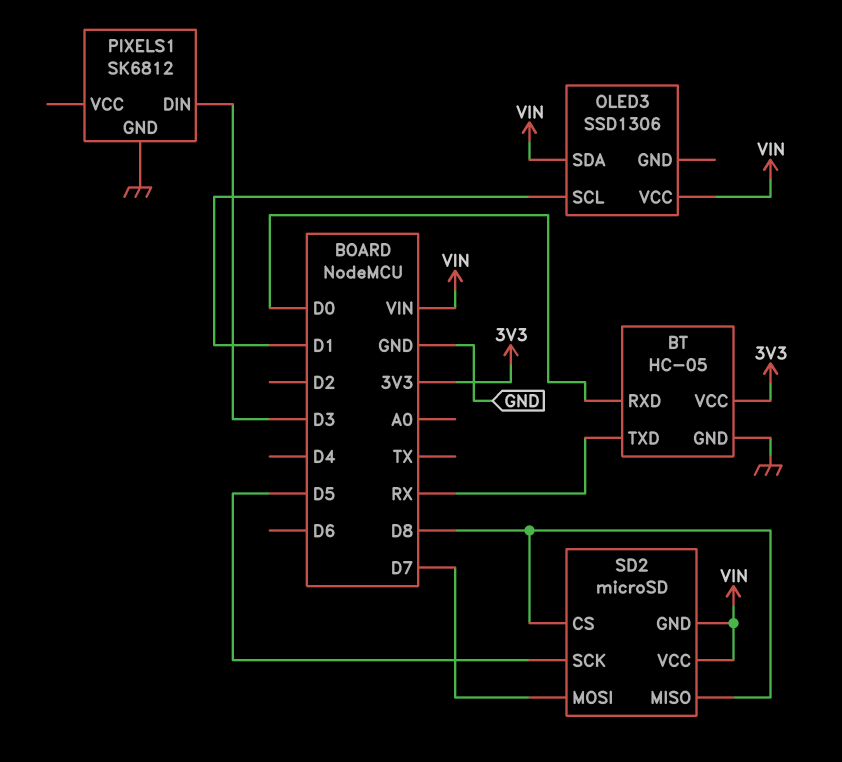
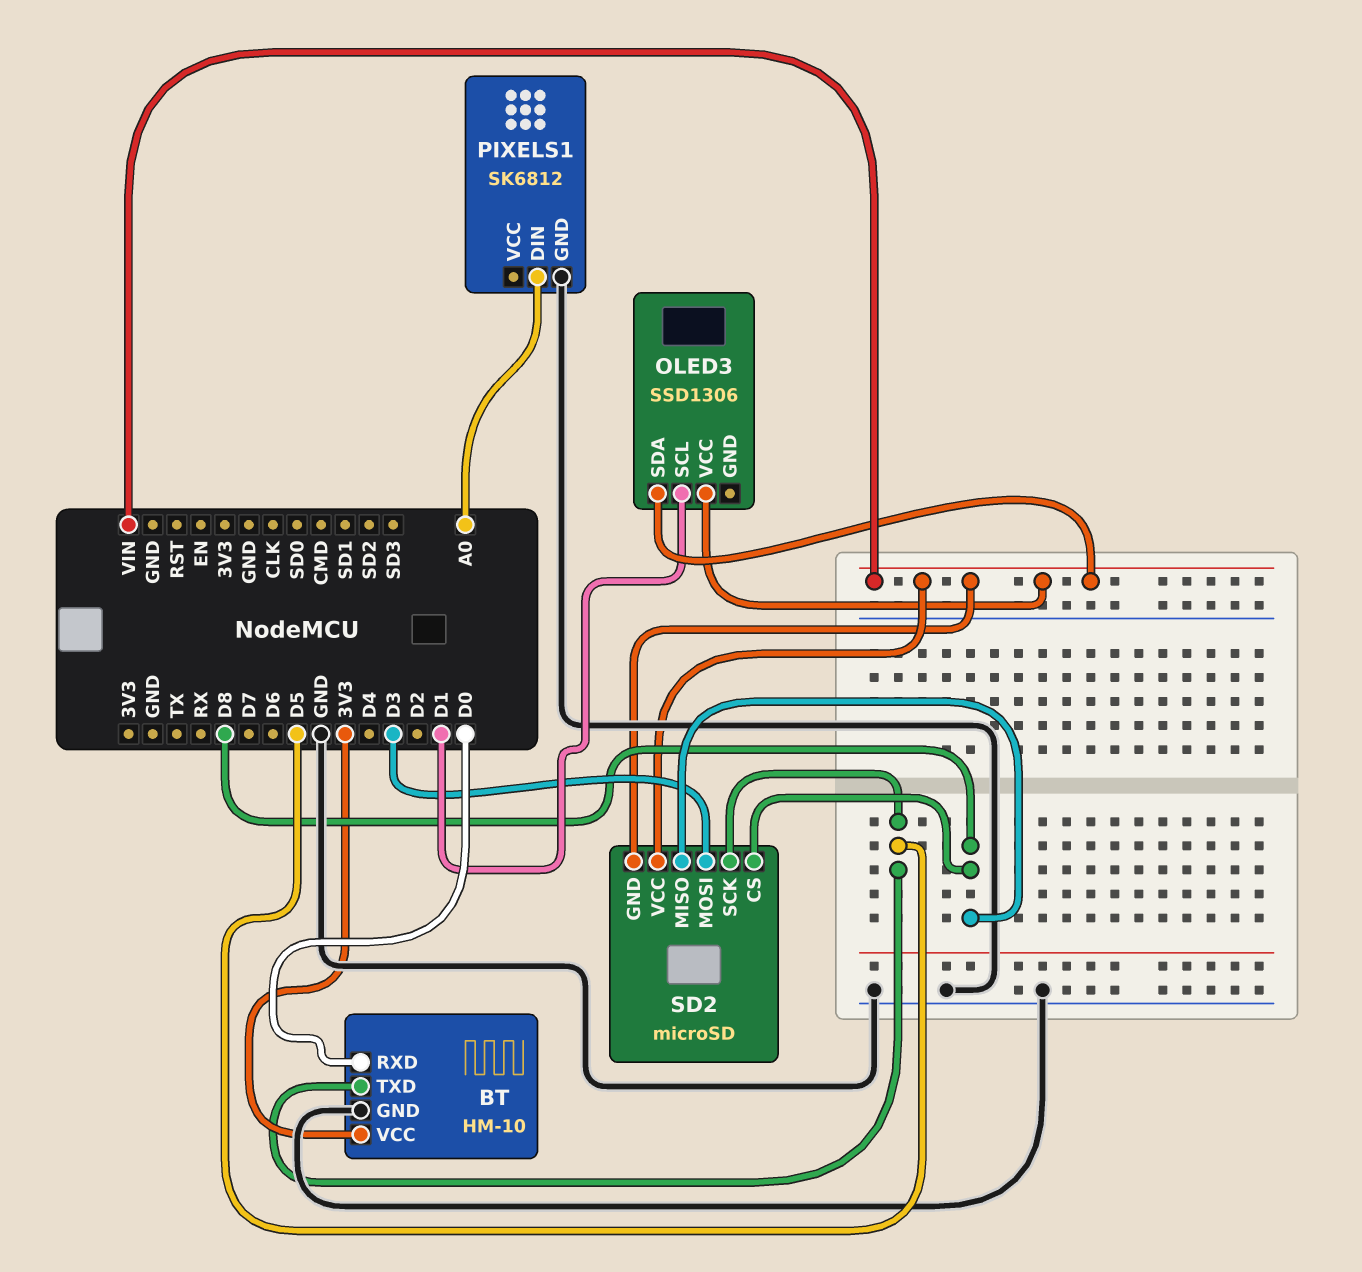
BT: HC-05 -> HM-10
BT pin TXD: RX -> D5
PIXELS1 pin DIN: D3 -> A0
SD2 pin MOSI: D7 -> D3

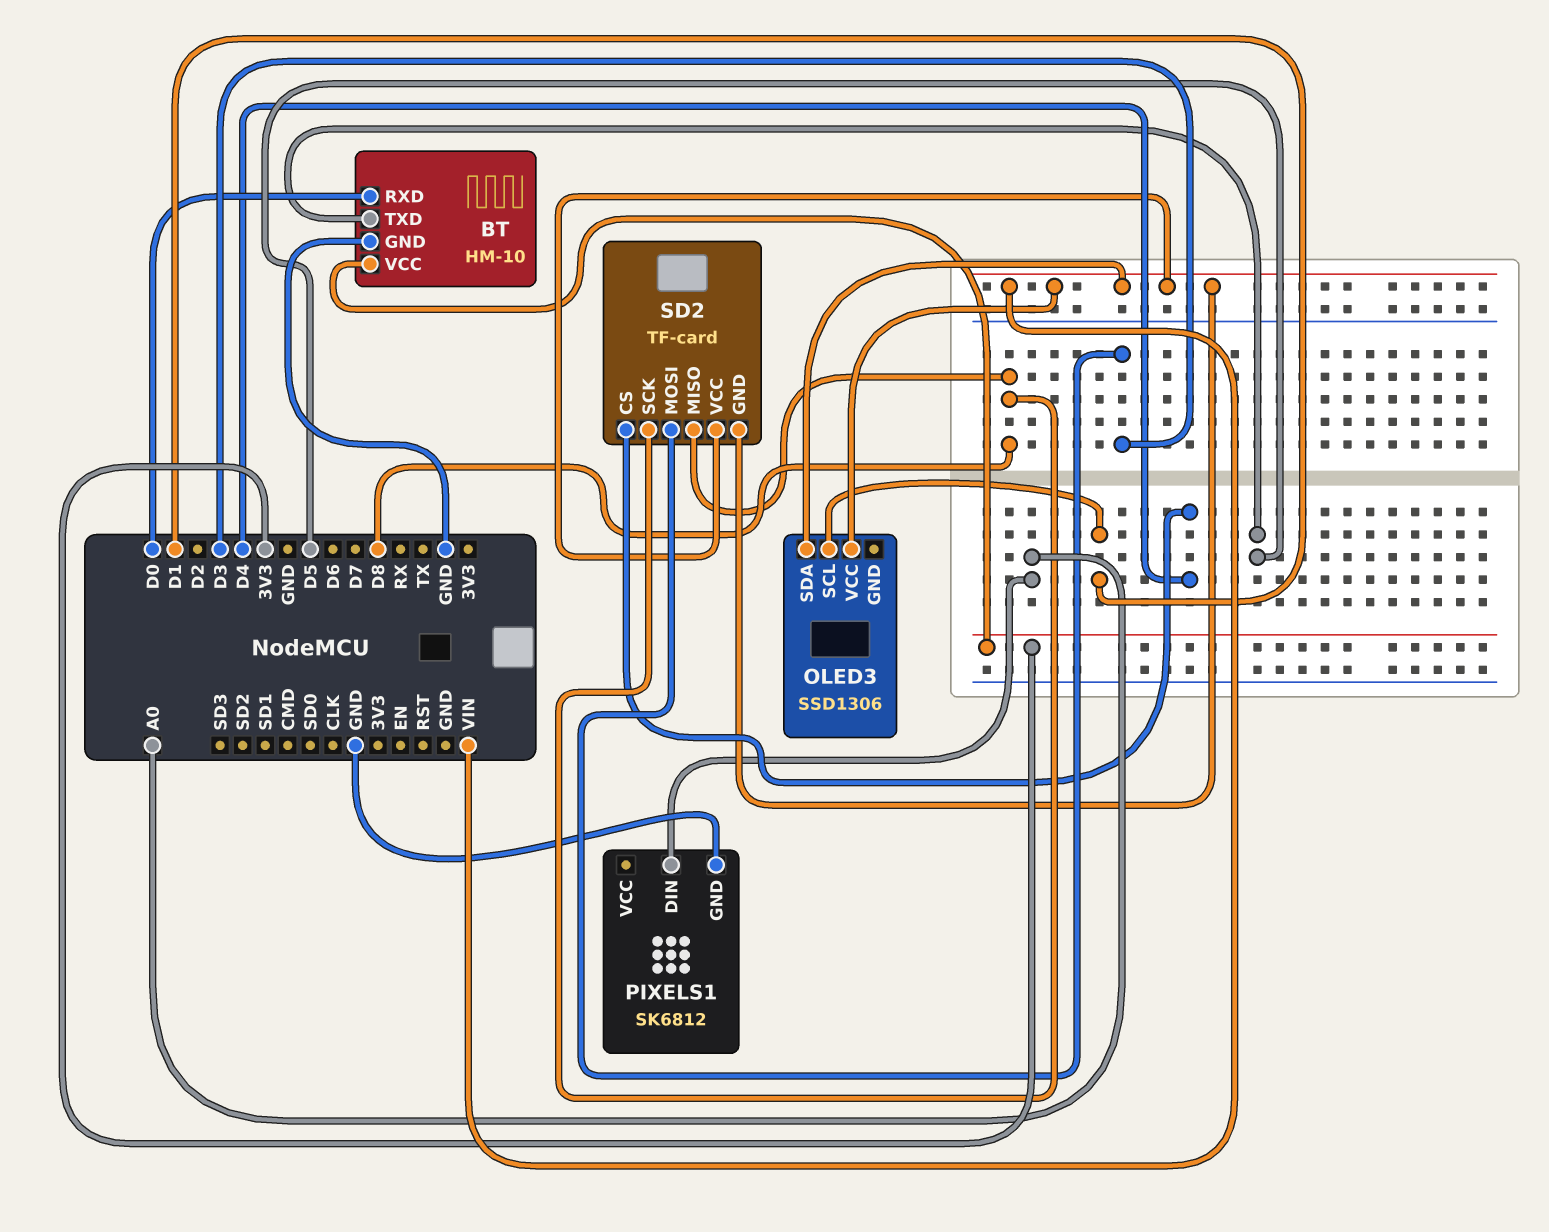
SD2: microSD -> TF-card
SD2 pin CS: D8 -> D4
SD2 pin SCK: D5 -> D8

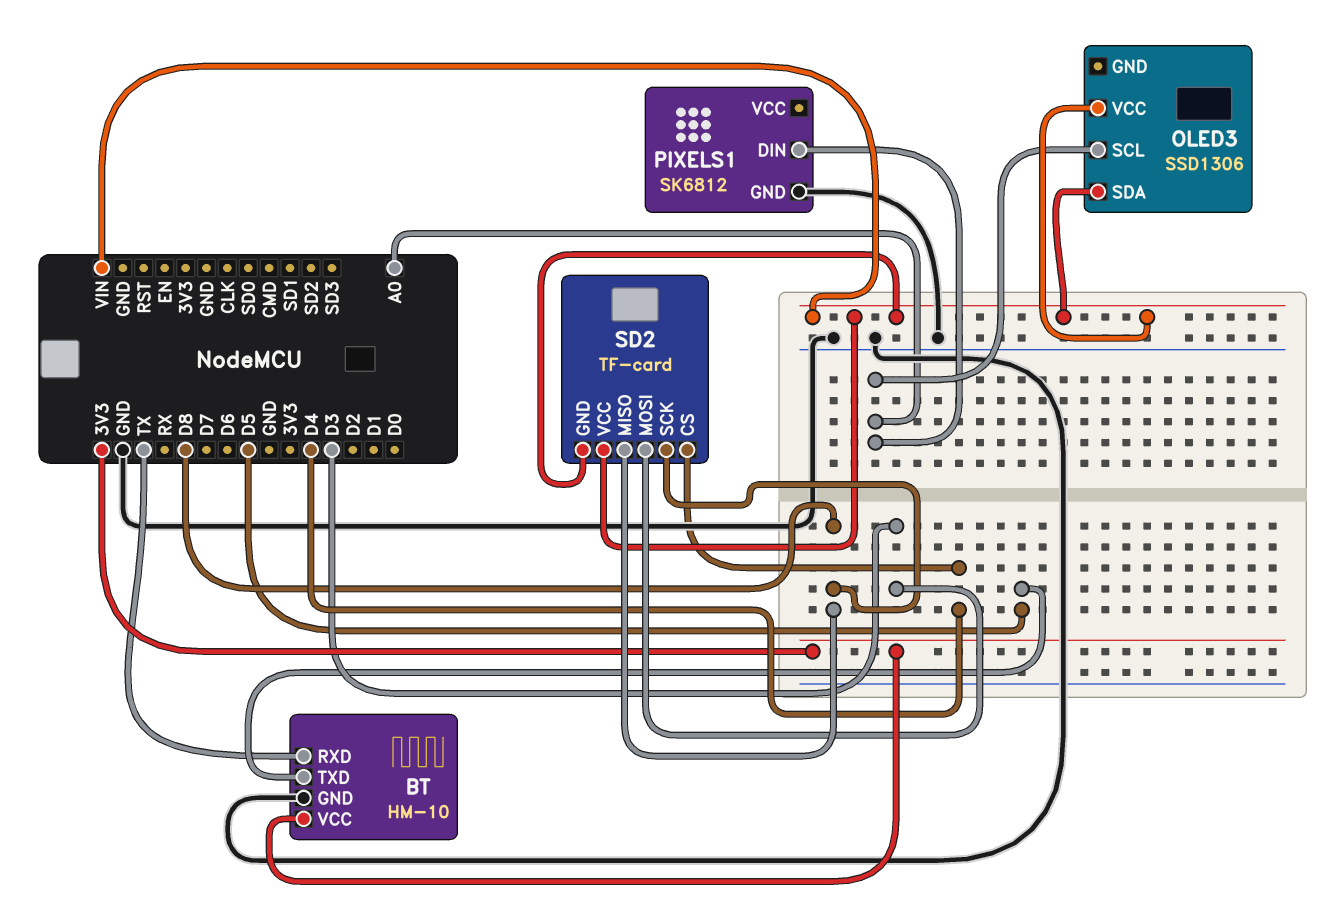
BT pin RXD: D0 -> TX
OLED3 pin SCL: D1 -> A0

